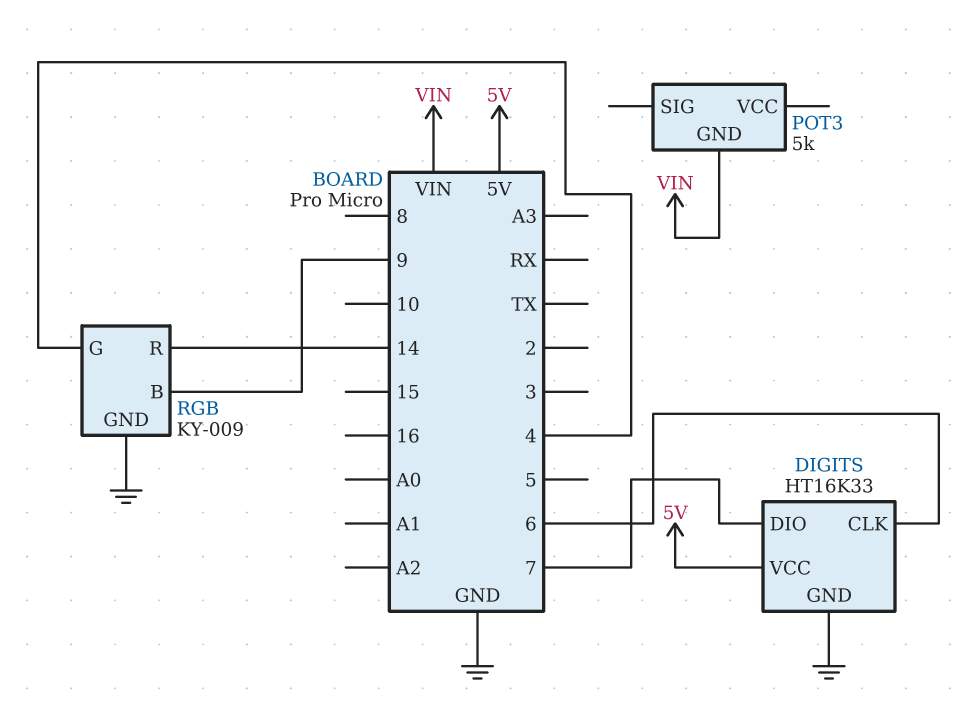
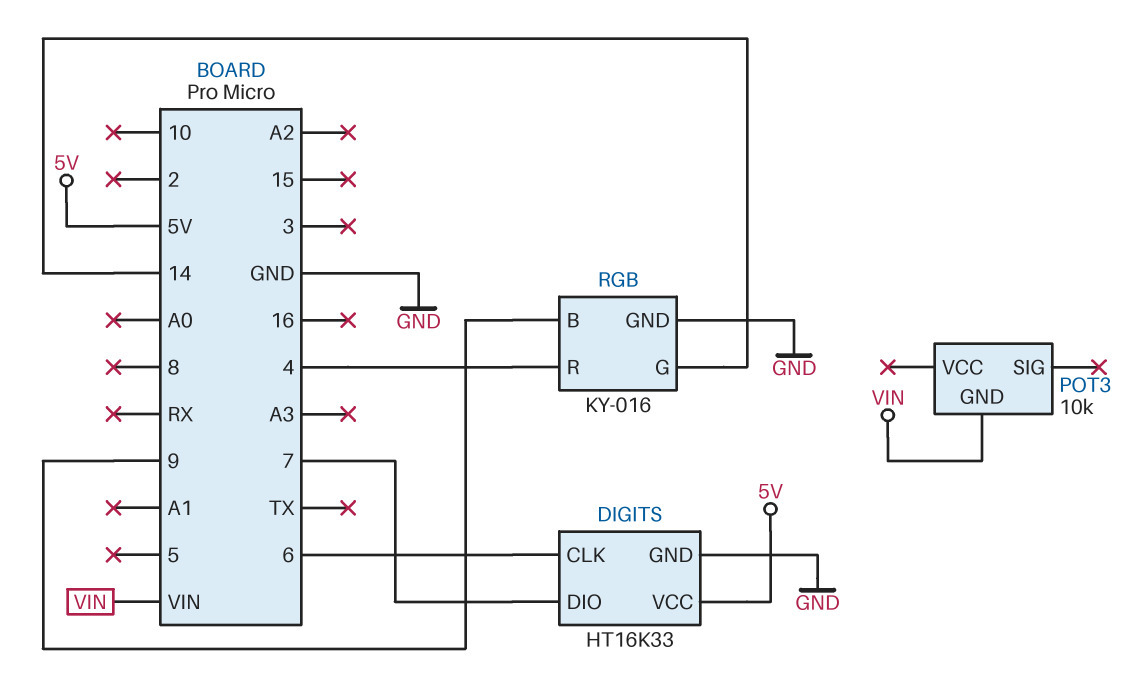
POT3: 5k -> 10k
RGB: KY-009 -> KY-016
RGB pin G: 4 -> 14
RGB pin R: 14 -> 4

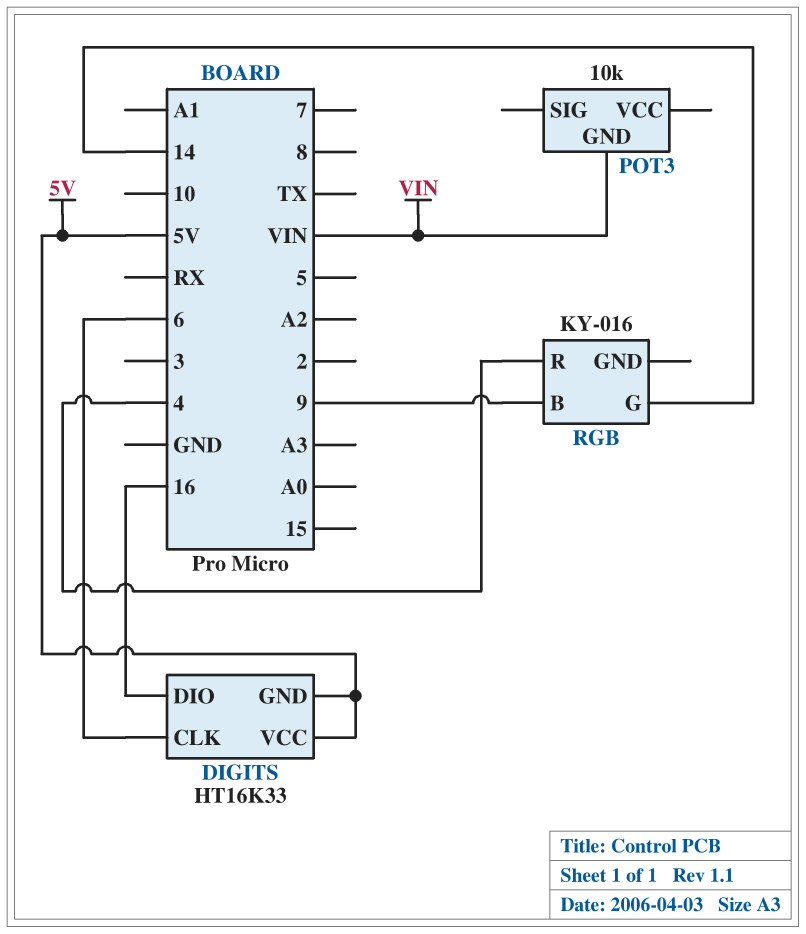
DIGITS pin DIO: 7 -> 16
DIGITS pin GND: GND -> 5V
RGB pin GND: GND -> none

